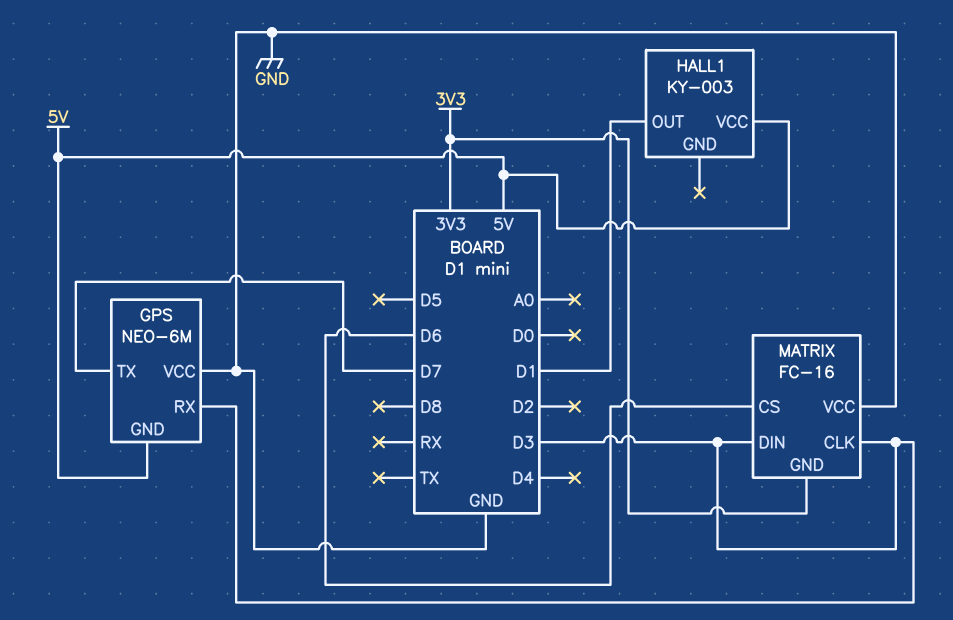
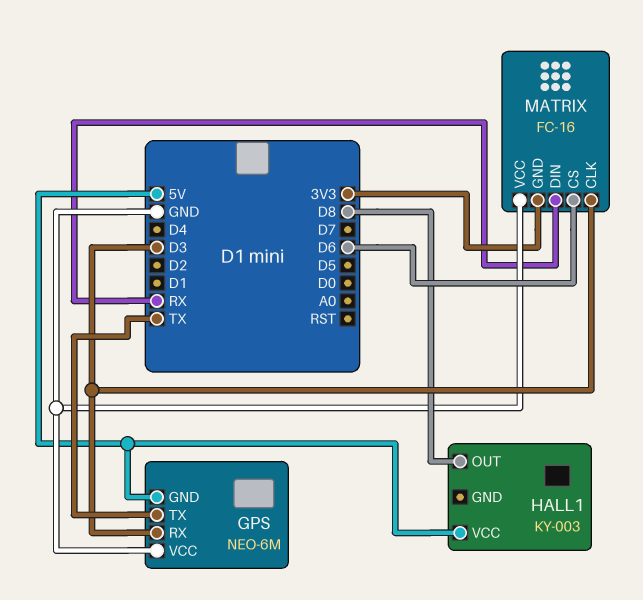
GPS pin TX: D7 -> TX
HALL1 pin OUT: D1 -> D8
MATRIX pin DIN: D3 -> RX

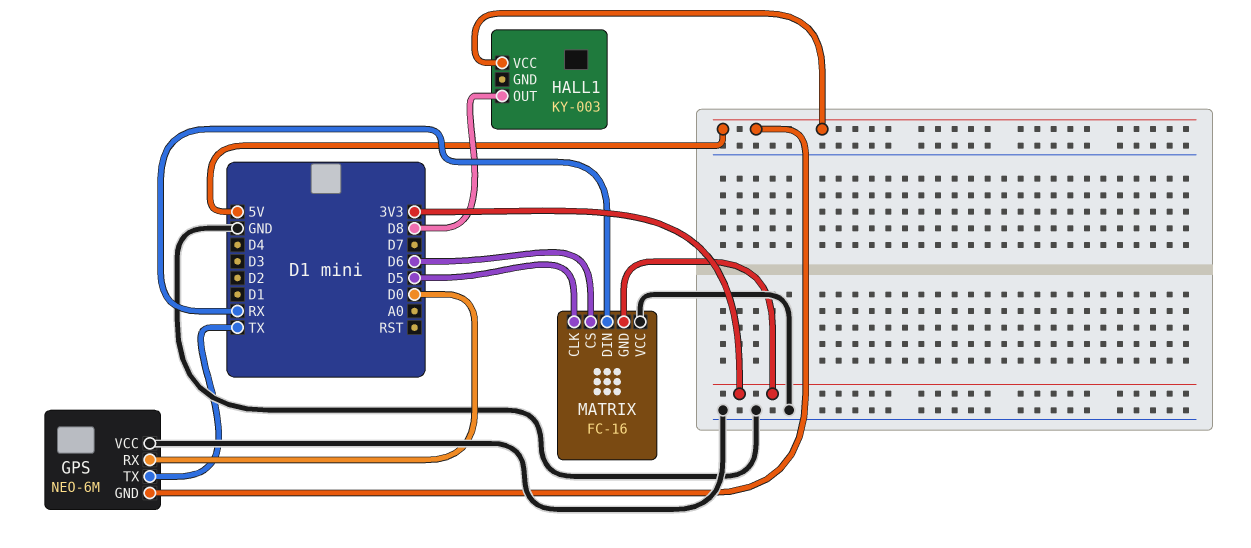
GPS pin RX: D3 -> D0
MATRIX pin CLK: D3 -> D5

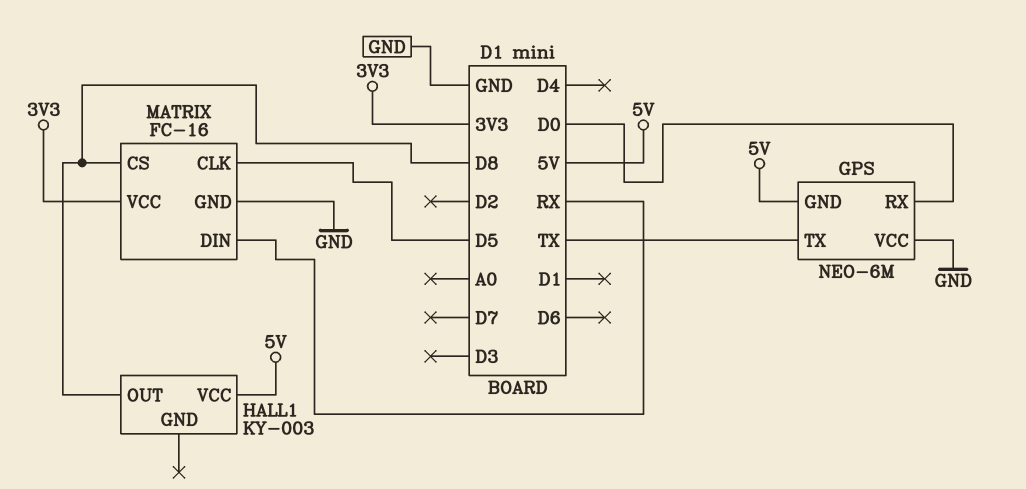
MATRIX pin CS: D6 -> D8
MATRIX pin GND: 3V3 -> GND
MATRIX pin VCC: GND -> 3V3

